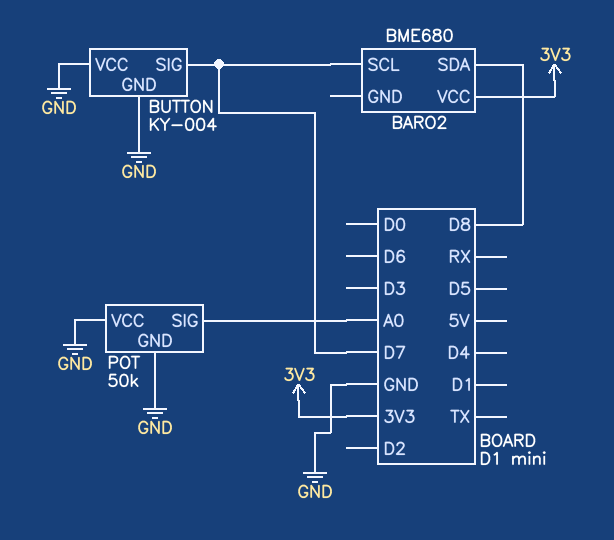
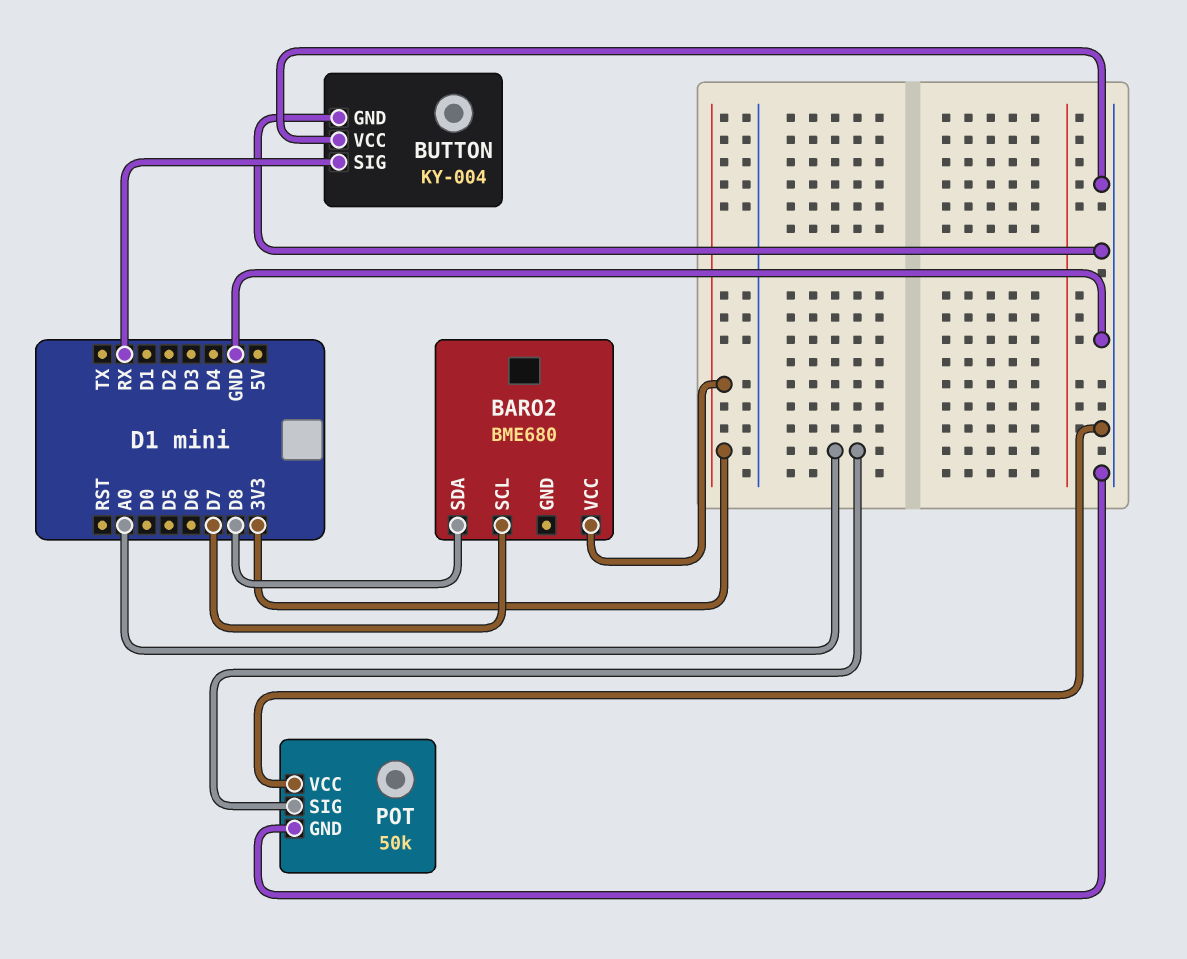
BUTTON pin SIG: D7 -> RX

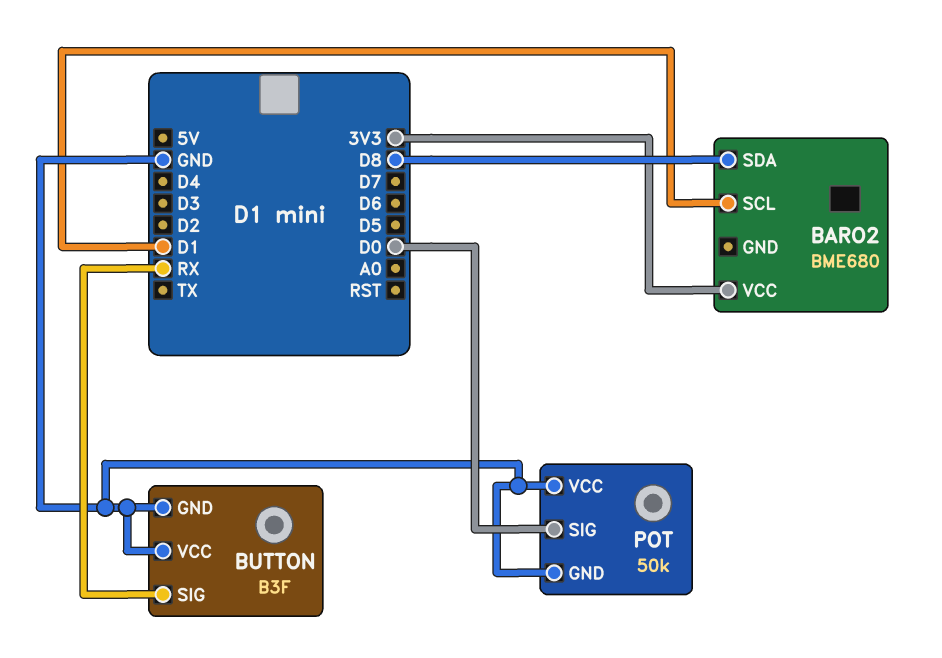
BARO2 pin SCL: D7 -> D1
BUTTON: KY-004 -> B3F
POT pin SIG: A0 -> D0

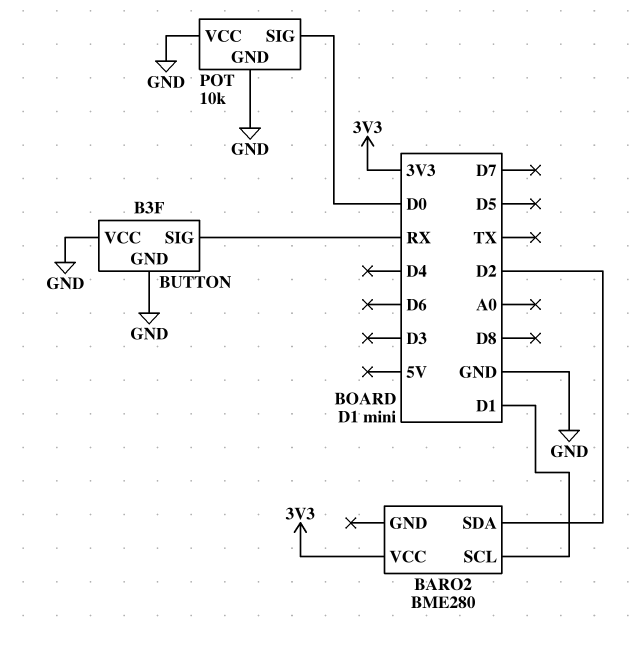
BARO2: BME680 -> BME280
BARO2 pin SDA: D8 -> D2
POT: 50k -> 10k

